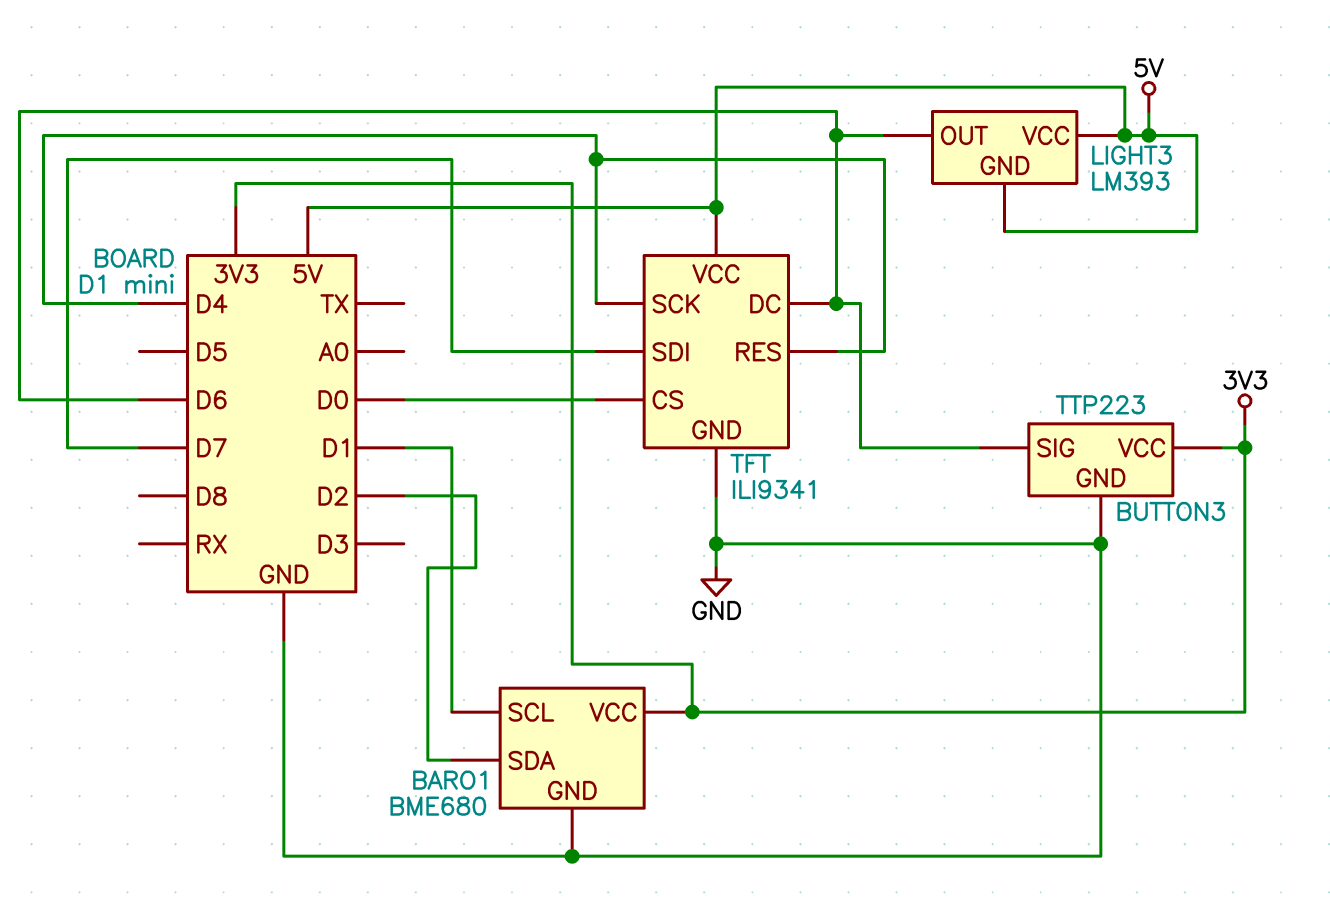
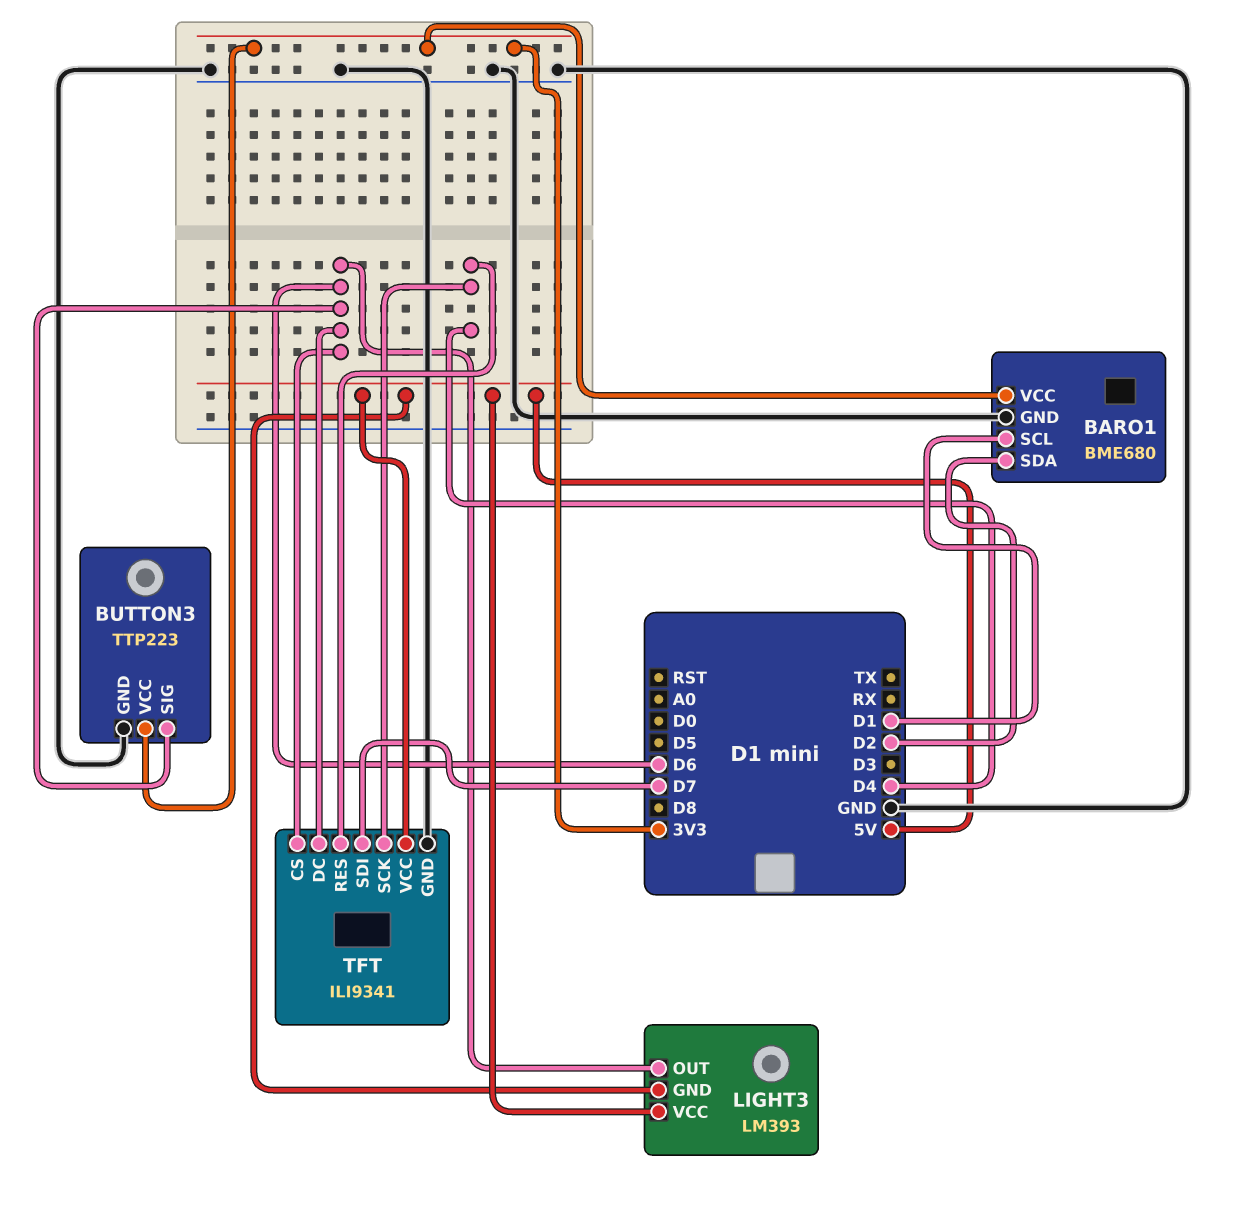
TFT pin CS: D0 -> D6

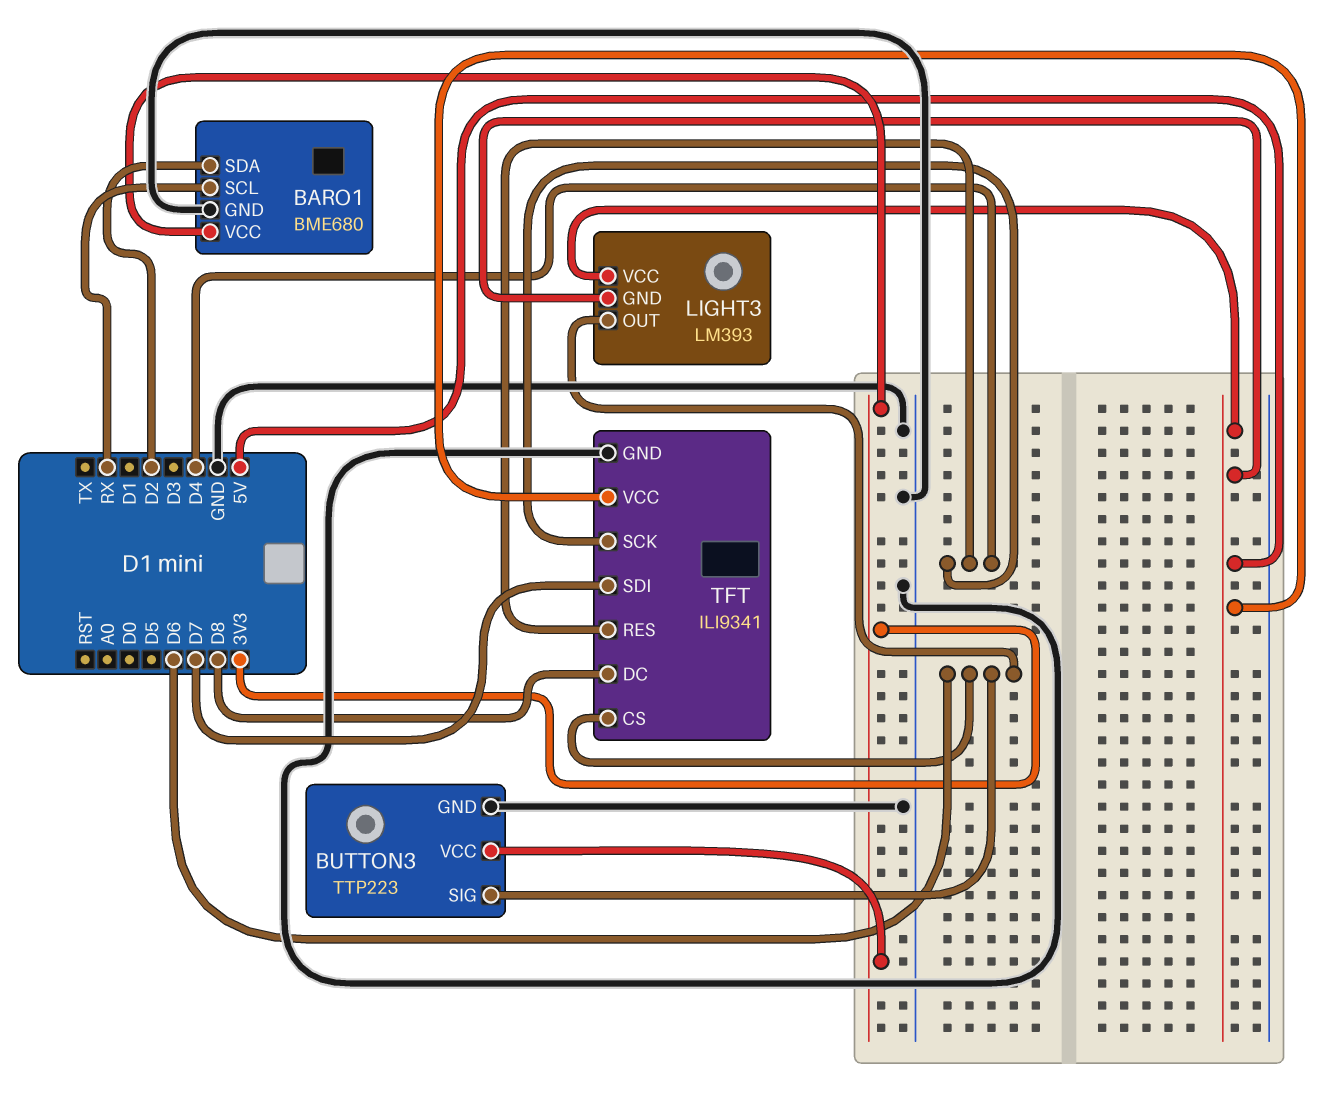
BARO1 pin SCL: D1 -> RX
TFT pin DC: D6 -> D8

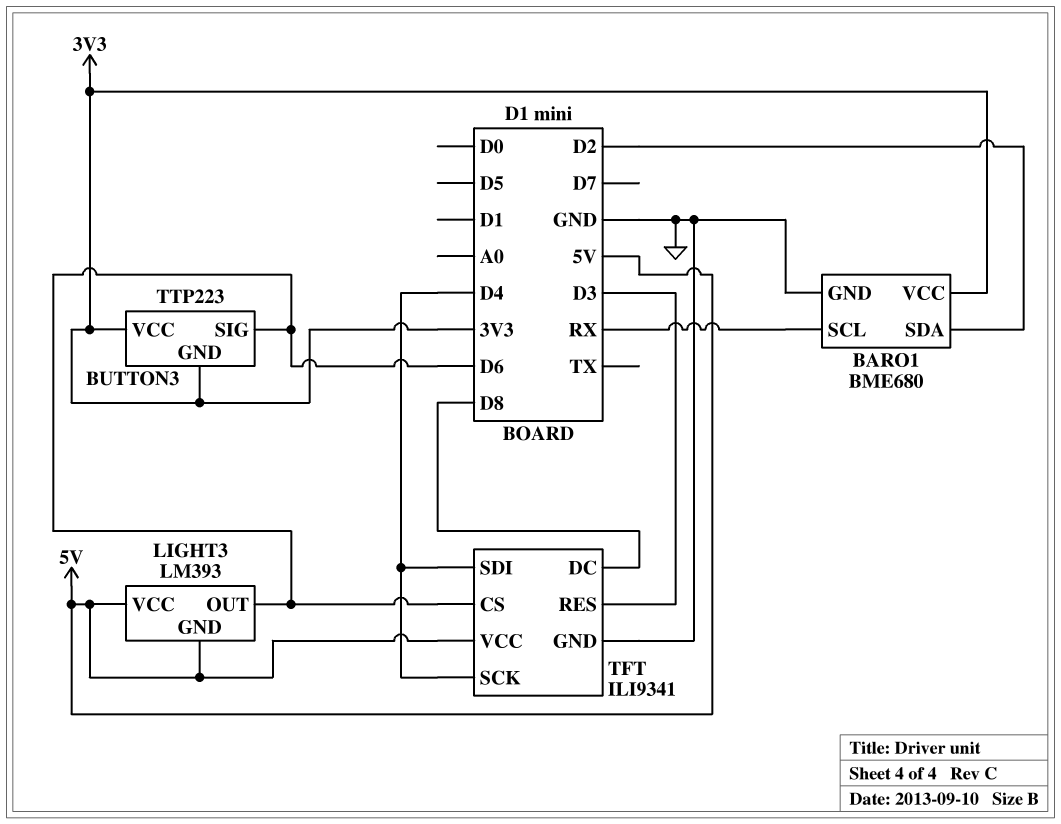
BUTTON3 pin GND: GND -> 3V3
TFT pin RES: D4 -> D3
TFT pin SDI: D7 -> D4

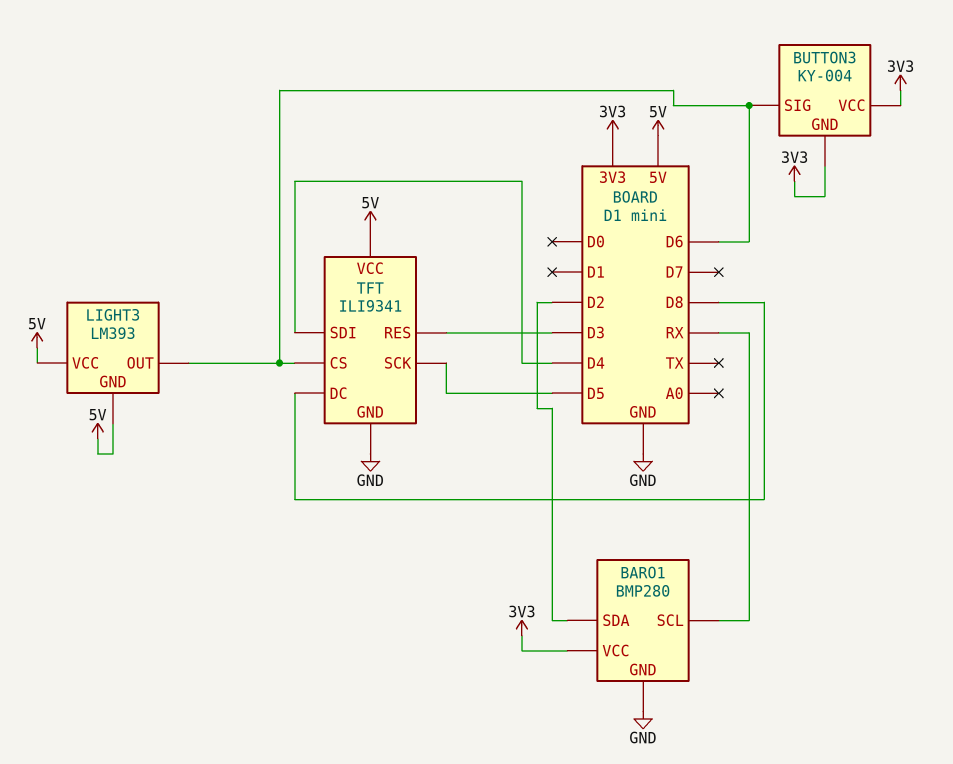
BARO1: BME680 -> BMP280
BUTTON3: TTP223 -> KY-004
TFT pin SCK: D4 -> D5

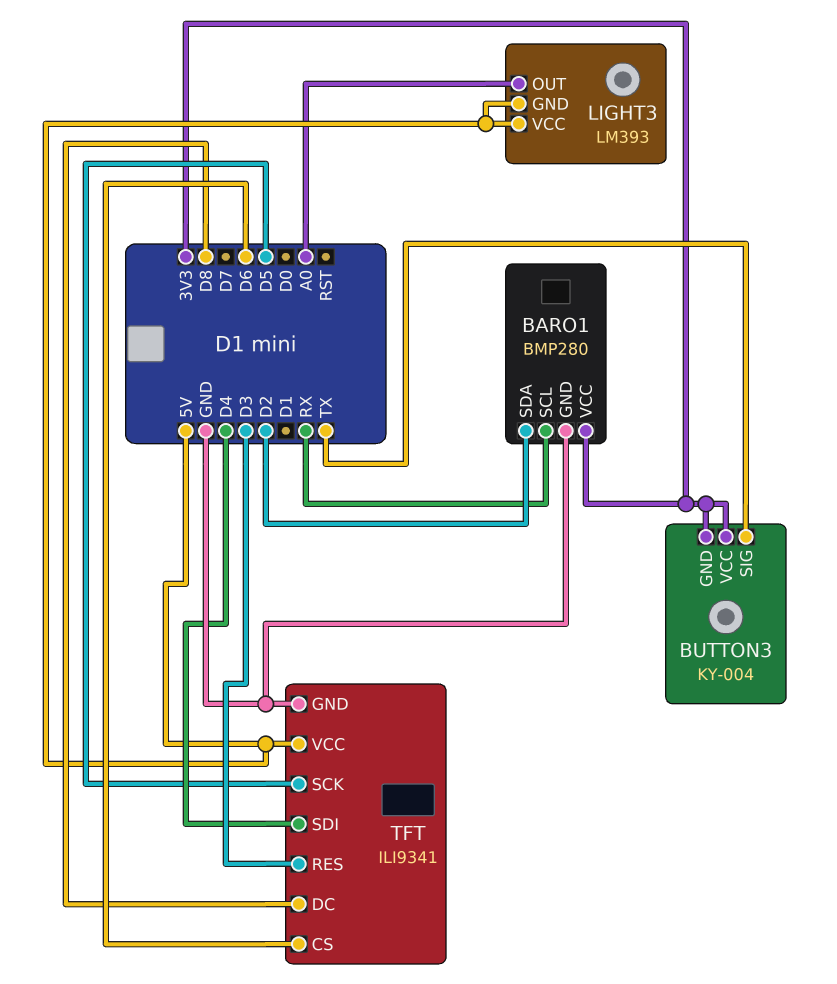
BUTTON3 pin SIG: D6 -> TX
LIGHT3 pin OUT: D6 -> A0

